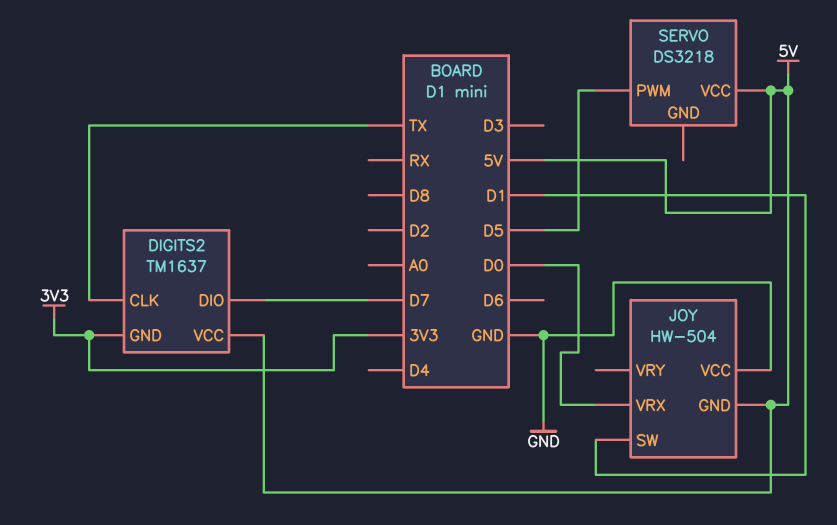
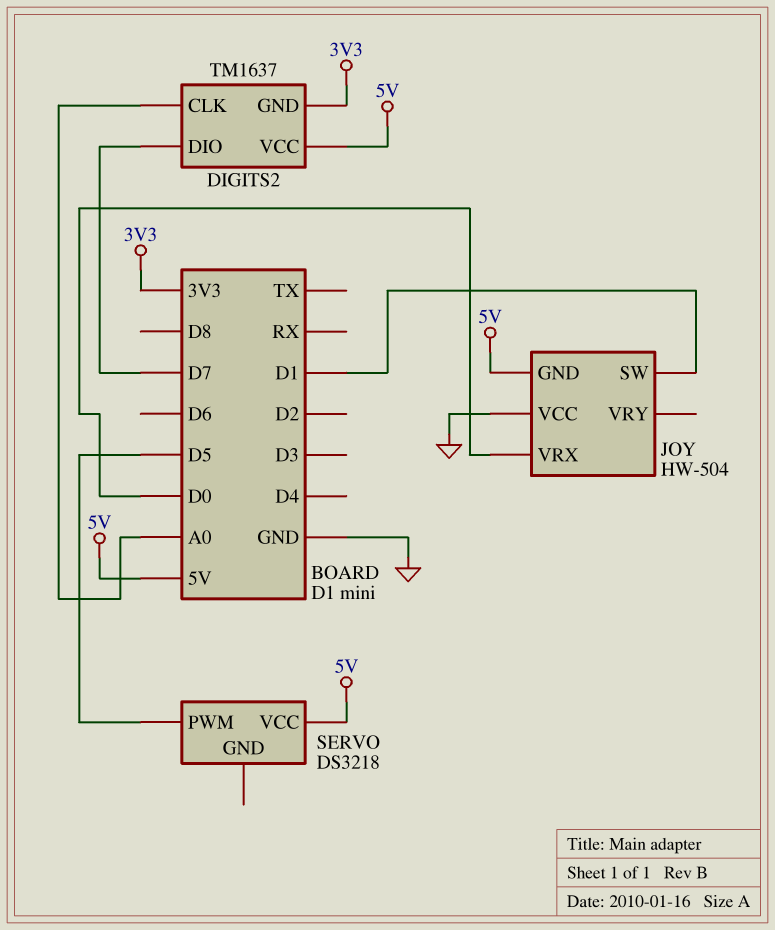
DIGITS2 pin CLK: TX -> A0

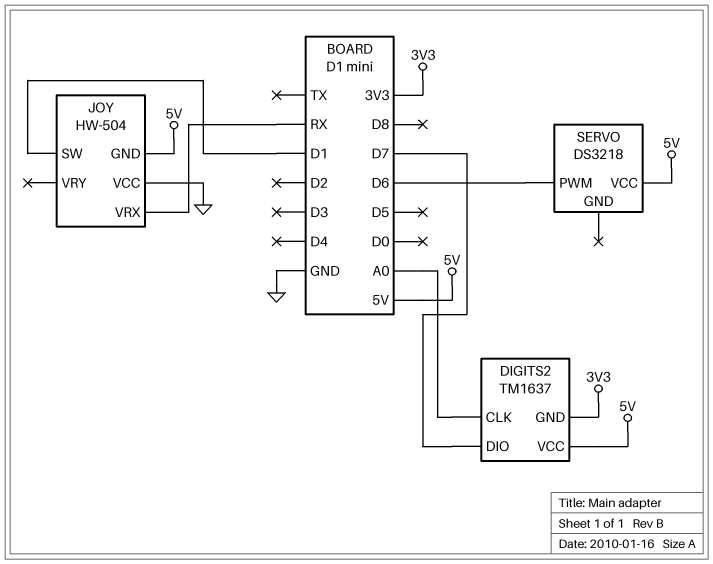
JOY pin VRX: D0 -> RX
SERVO pin PWM: D5 -> D6

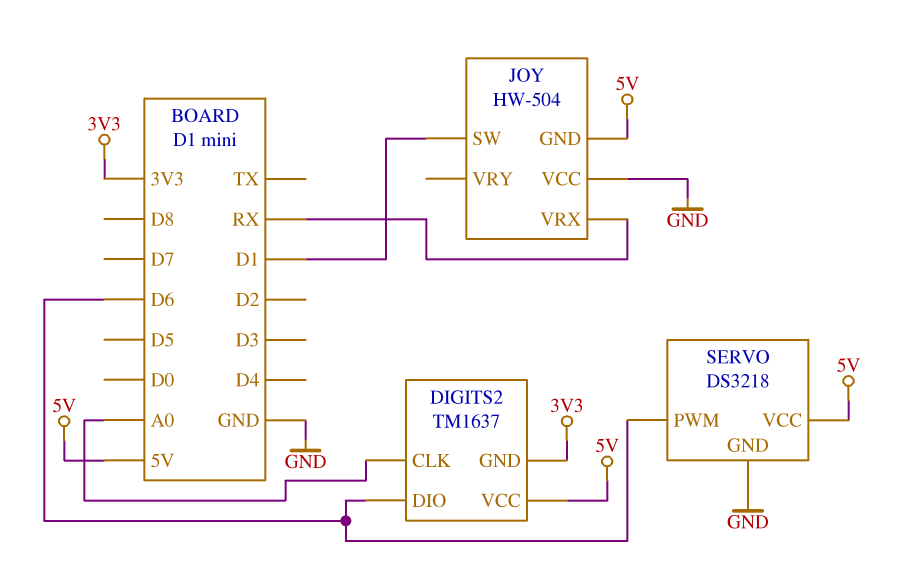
DIGITS2 pin DIO: D7 -> D6
SERVO pin GND: none -> GND

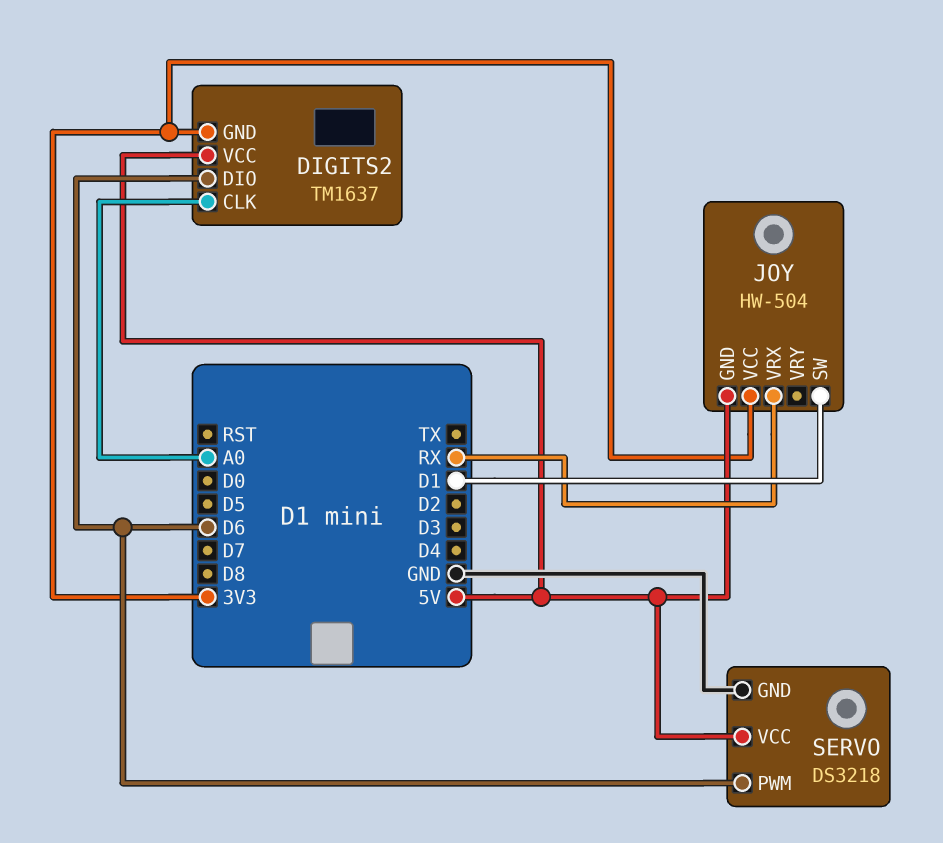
JOY pin VCC: GND -> 3V3

